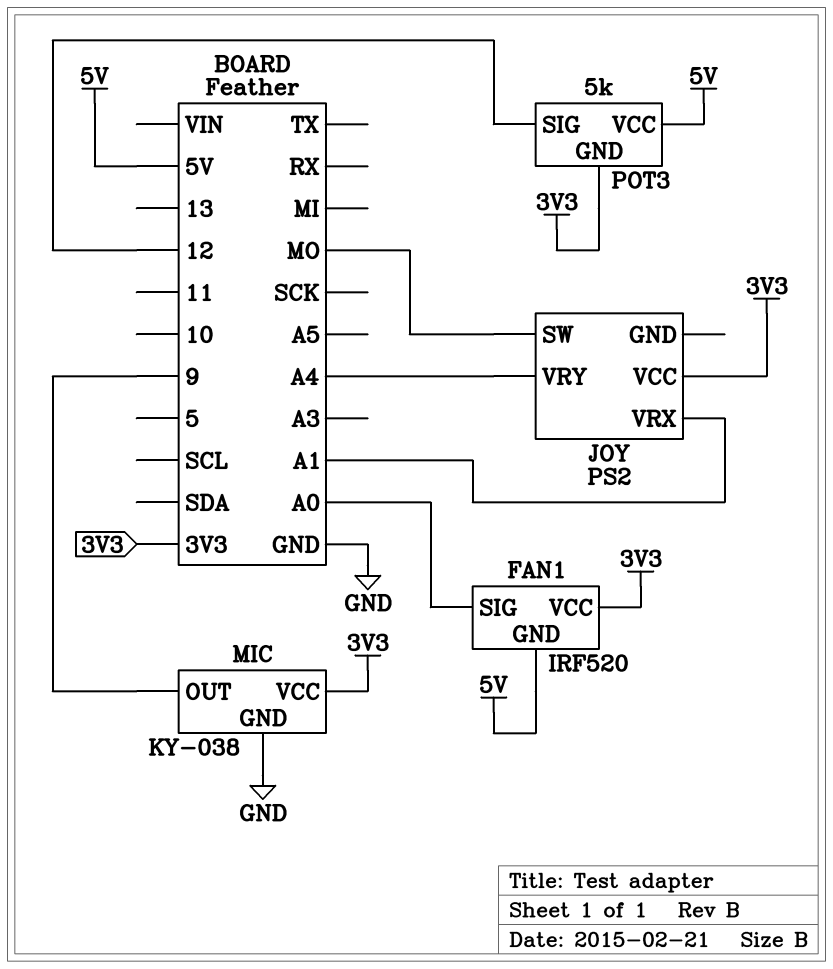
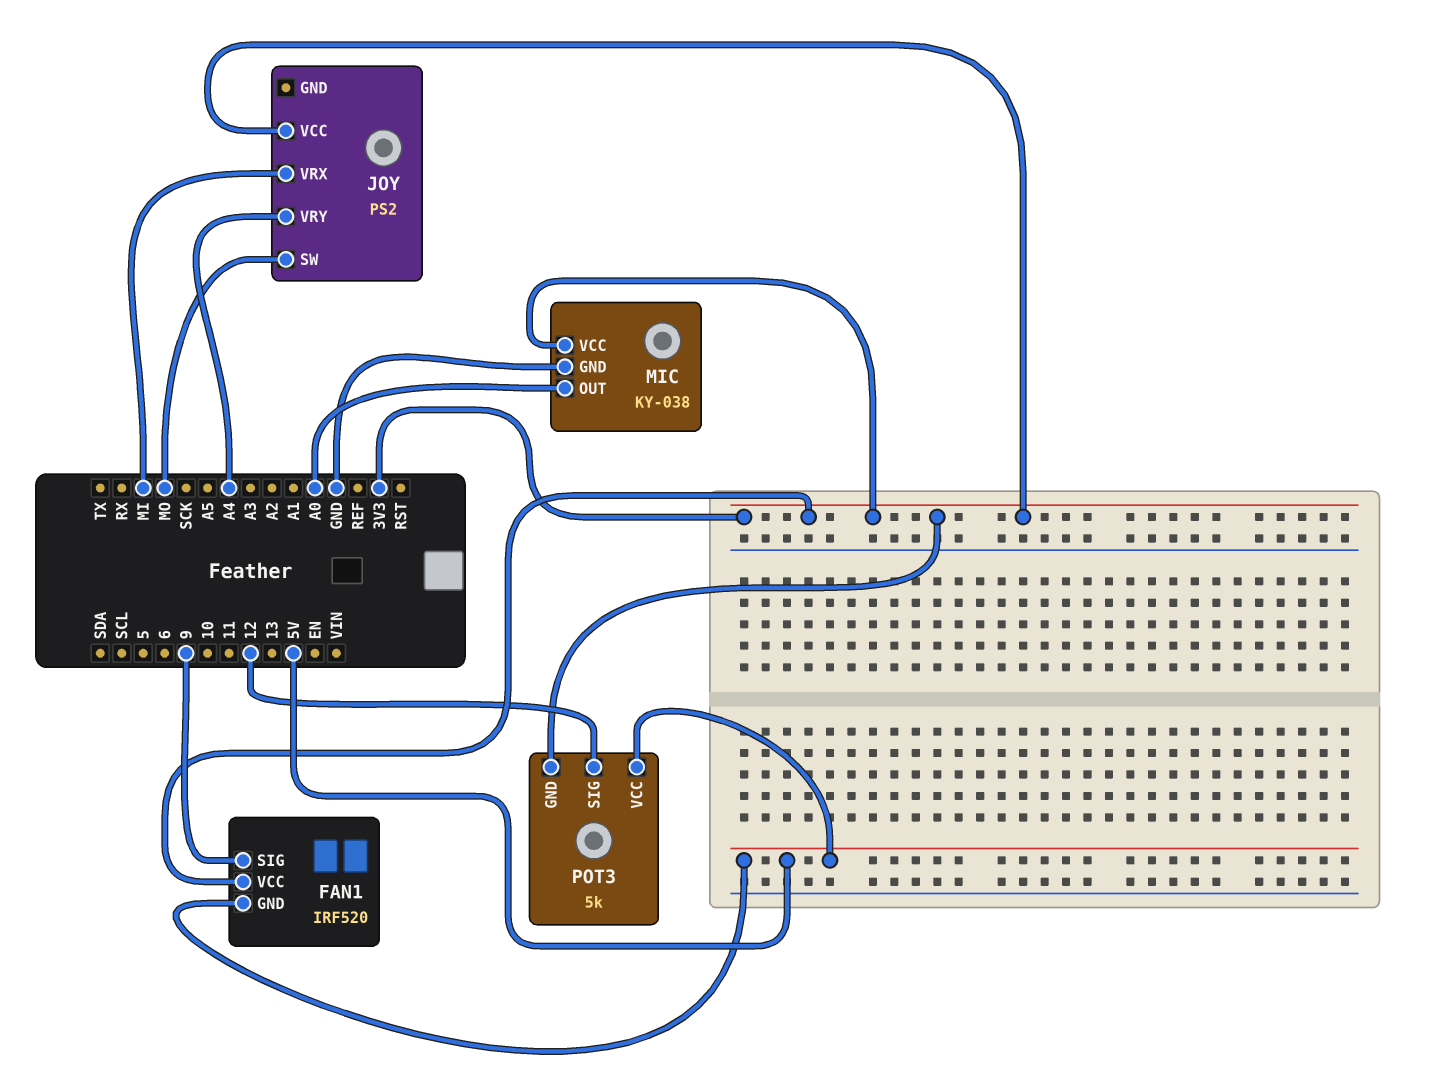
FAN1 pin SIG: A0 -> 9
JOY pin VRX: A1 -> MI
MIC pin OUT: 9 -> A0

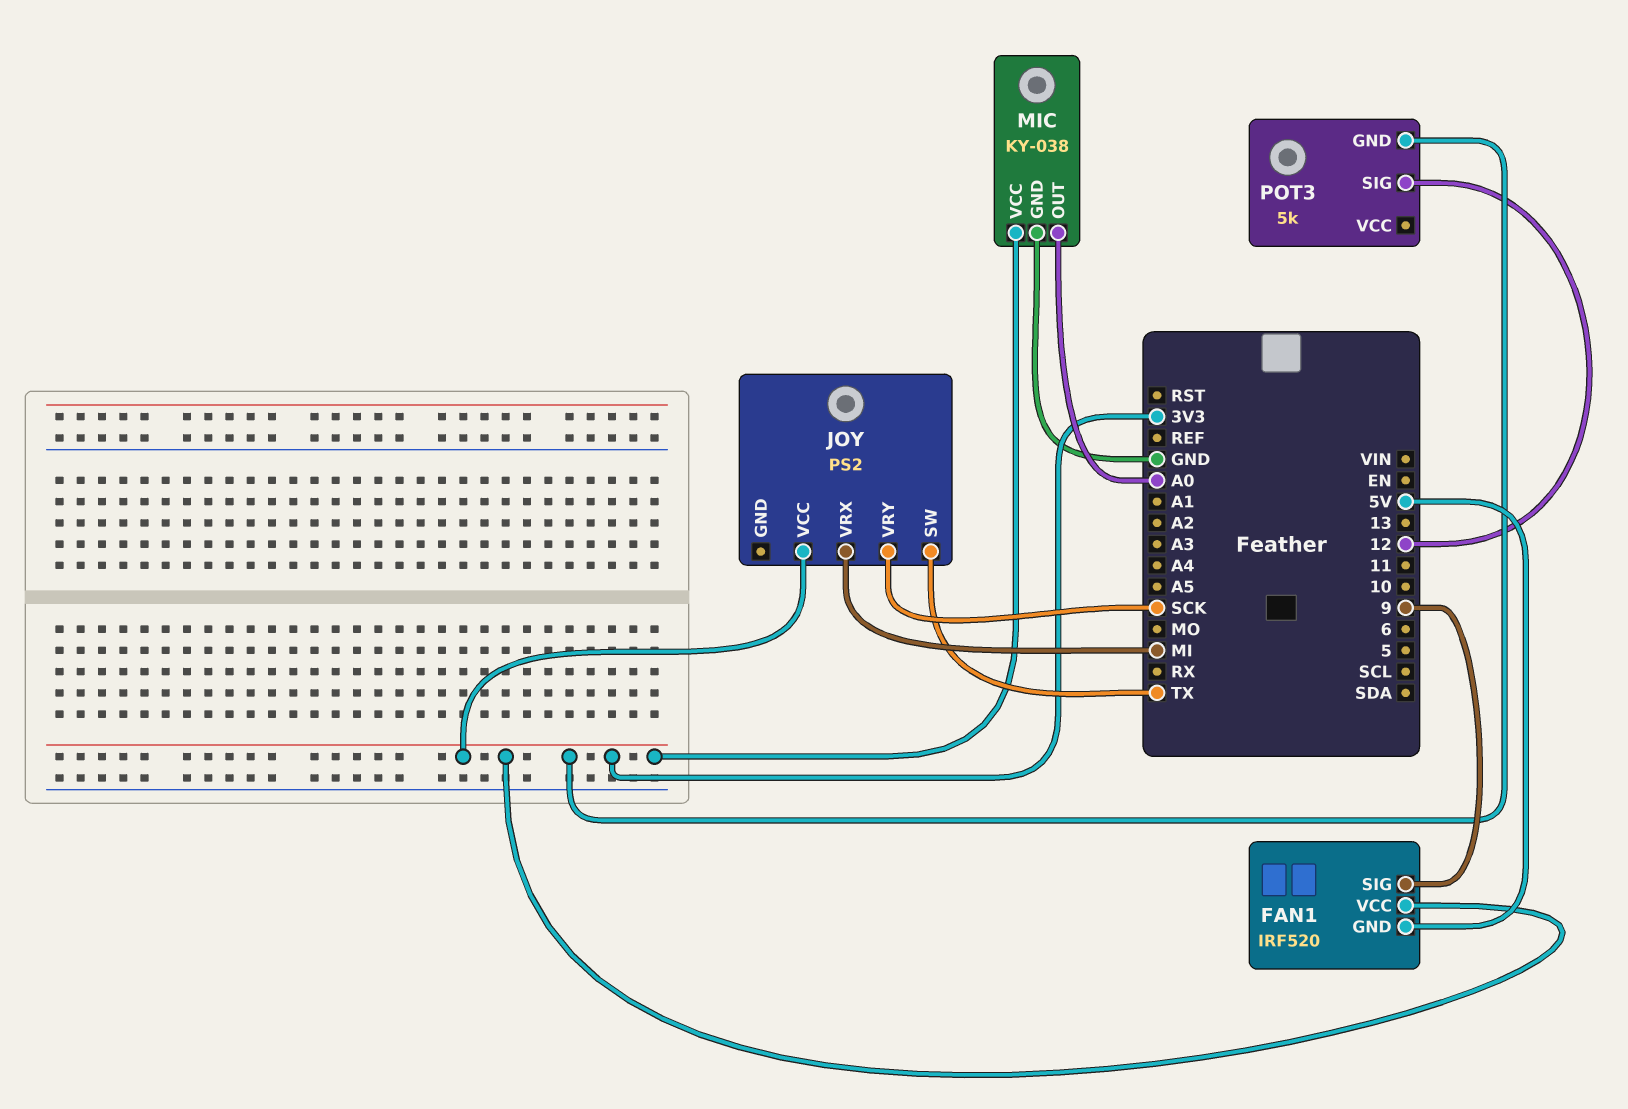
JOY pin SW: MO -> TX
JOY pin VRY: A4 -> SCK
POT3 pin VCC: 5V -> none

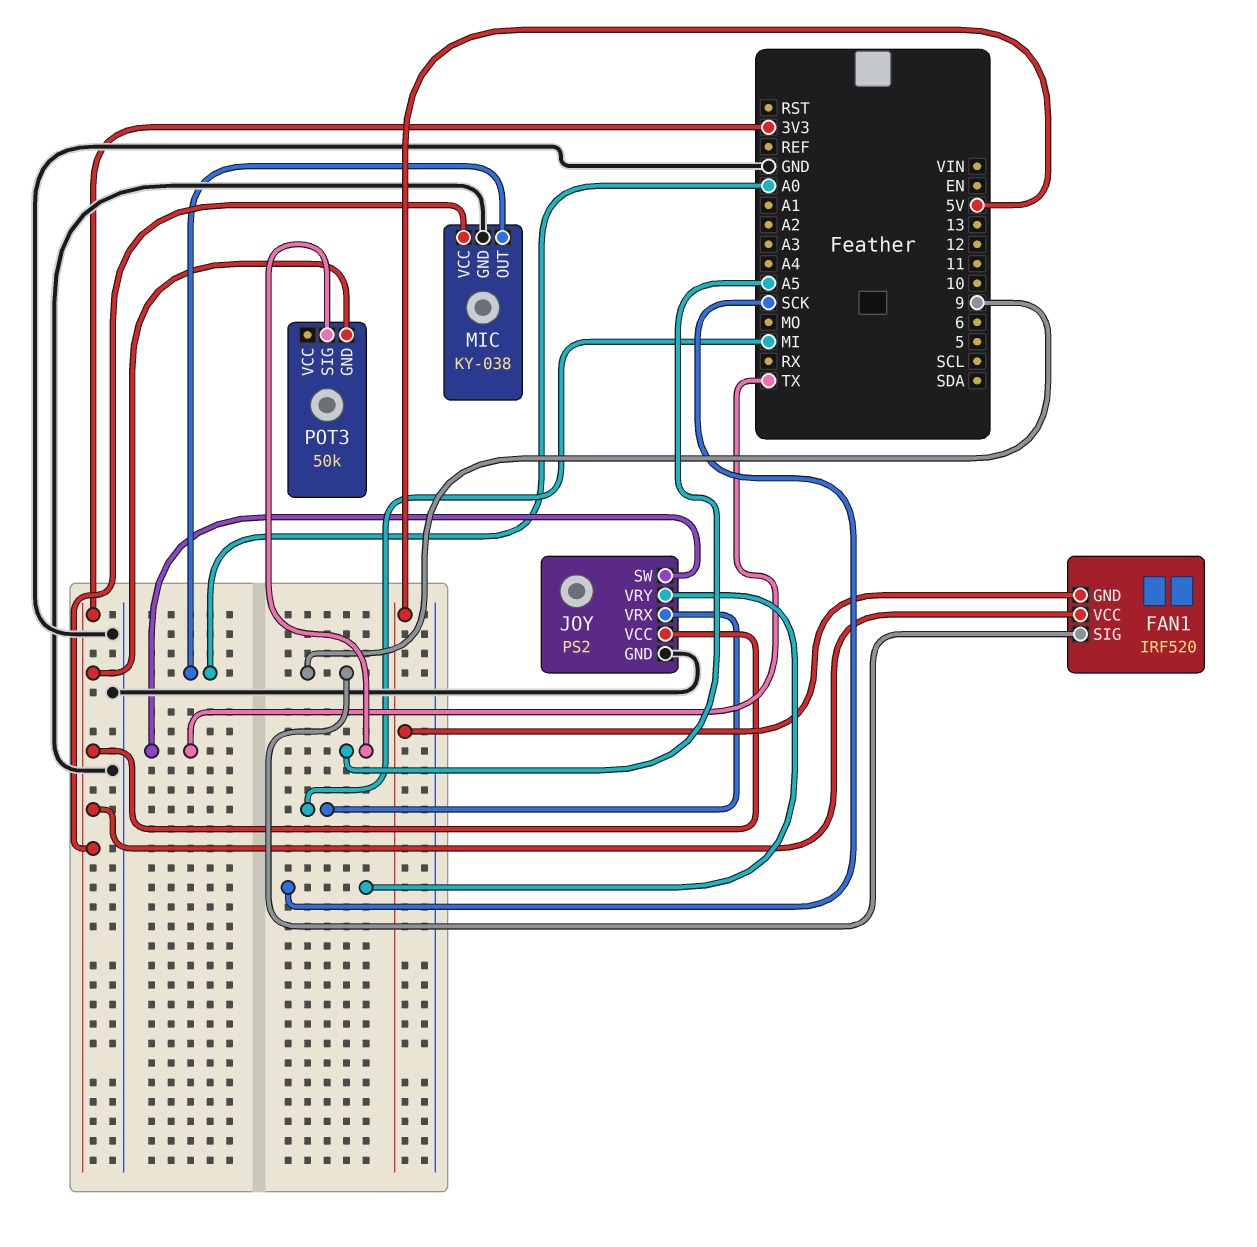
JOY pin GND: none -> GND
POT3: 5k -> 50k
POT3 pin SIG: 12 -> A5

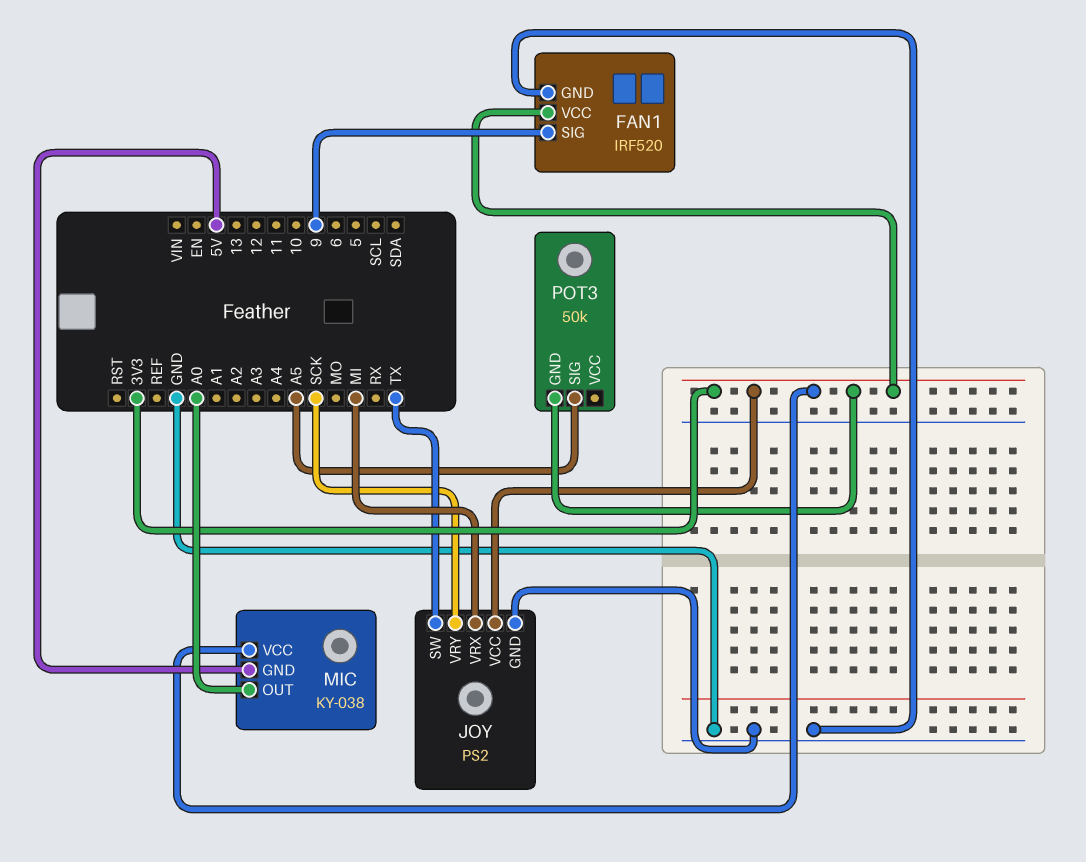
FAN1 pin GND: 5V -> GND
MIC pin GND: GND -> 5V

